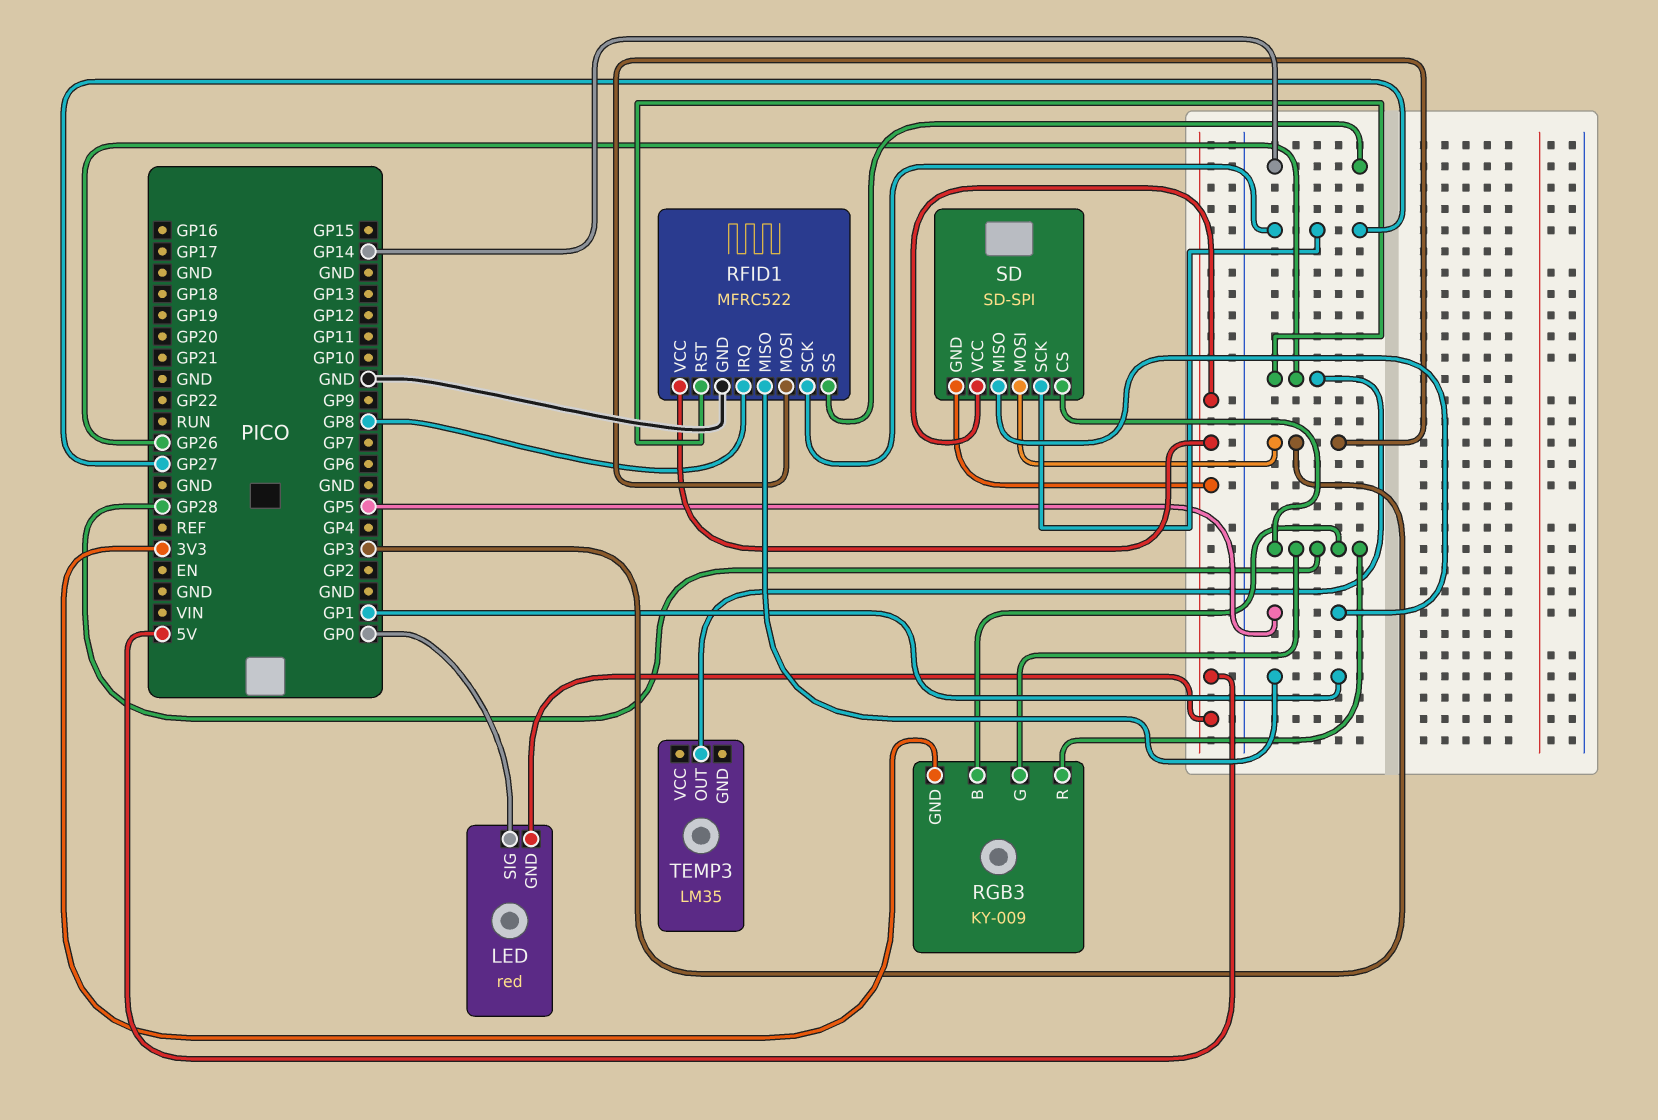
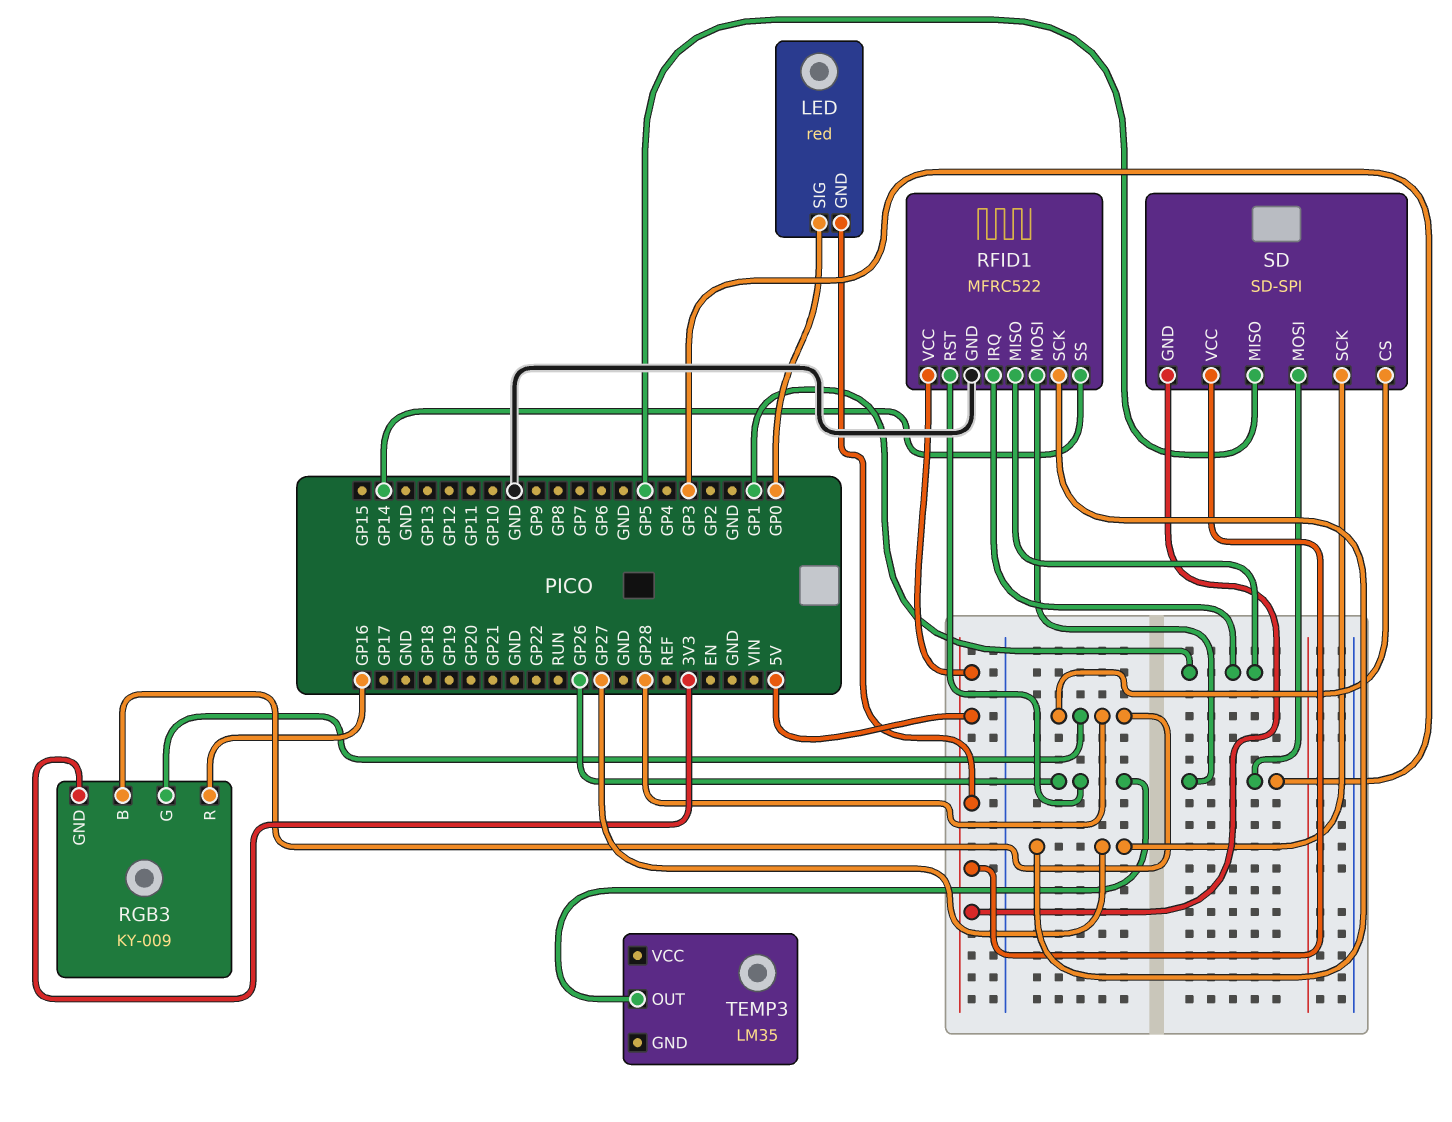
RFID1 pin IRQ: GP8 -> GP1
RGB3 pin R: GP28 -> GP16

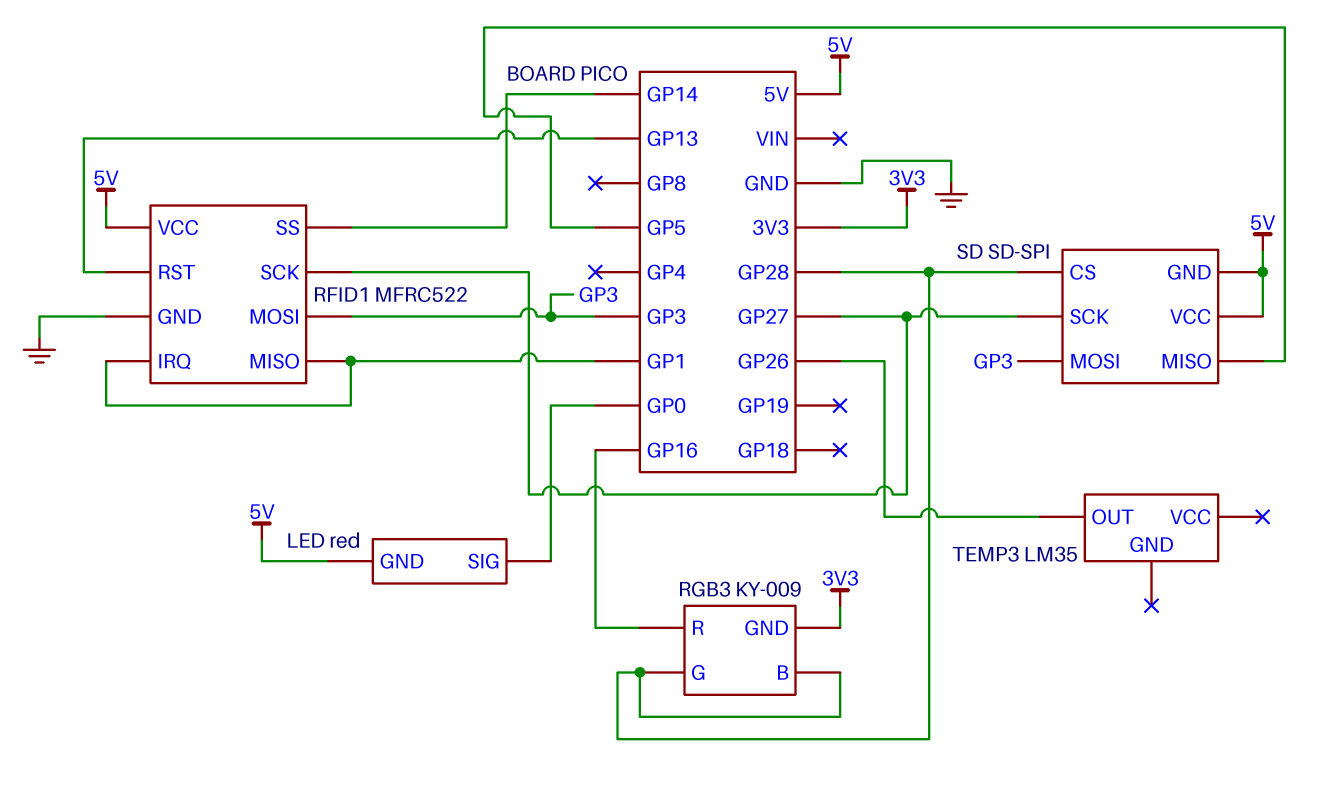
RFID1 pin RST: GP26 -> GP13

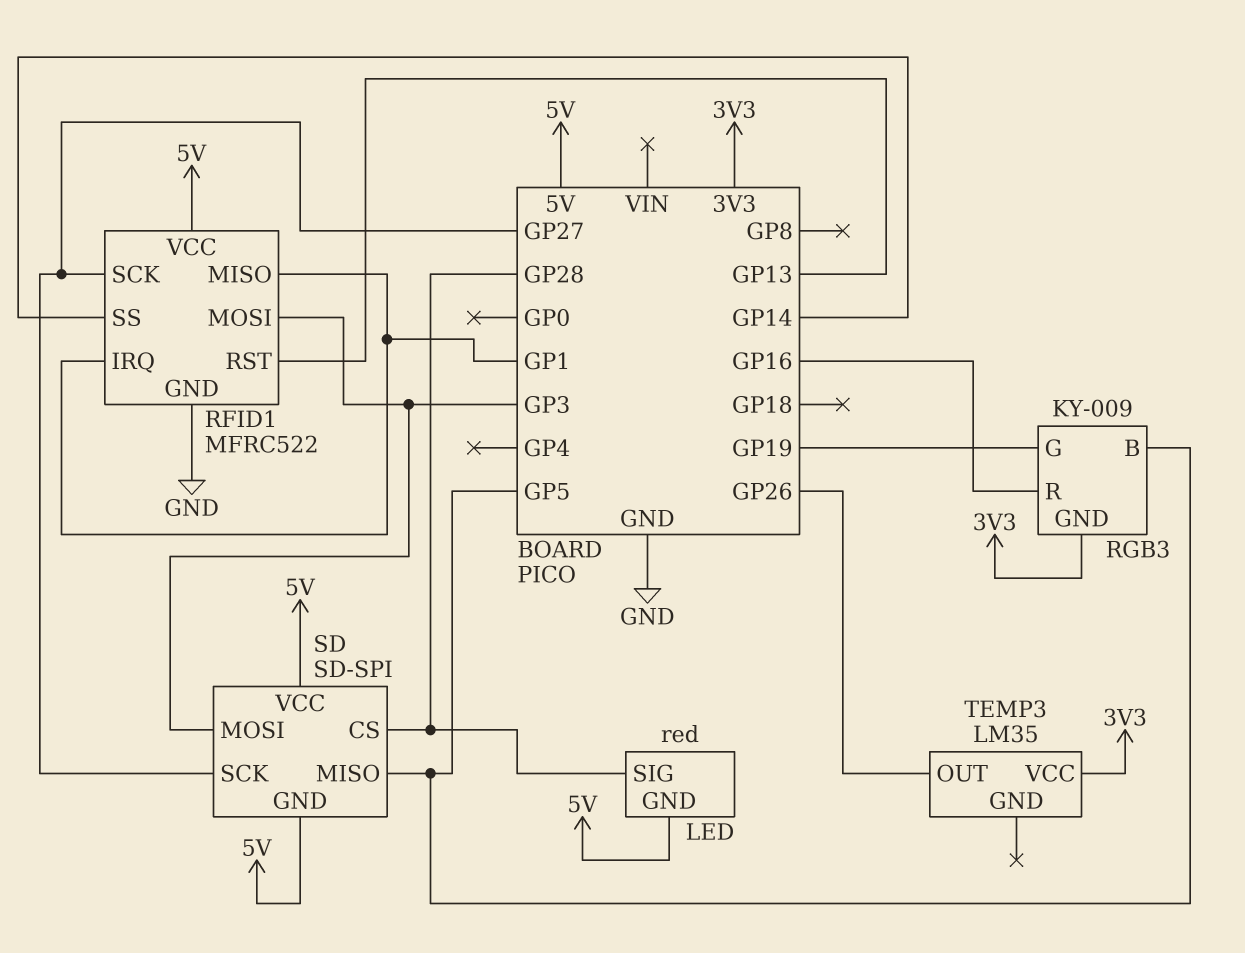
LED pin SIG: GP0 -> GP28
RGB3 pin B: GP28 -> GP5
RGB3 pin G: GP28 -> GP19
TEMP3 pin VCC: none -> 3V3

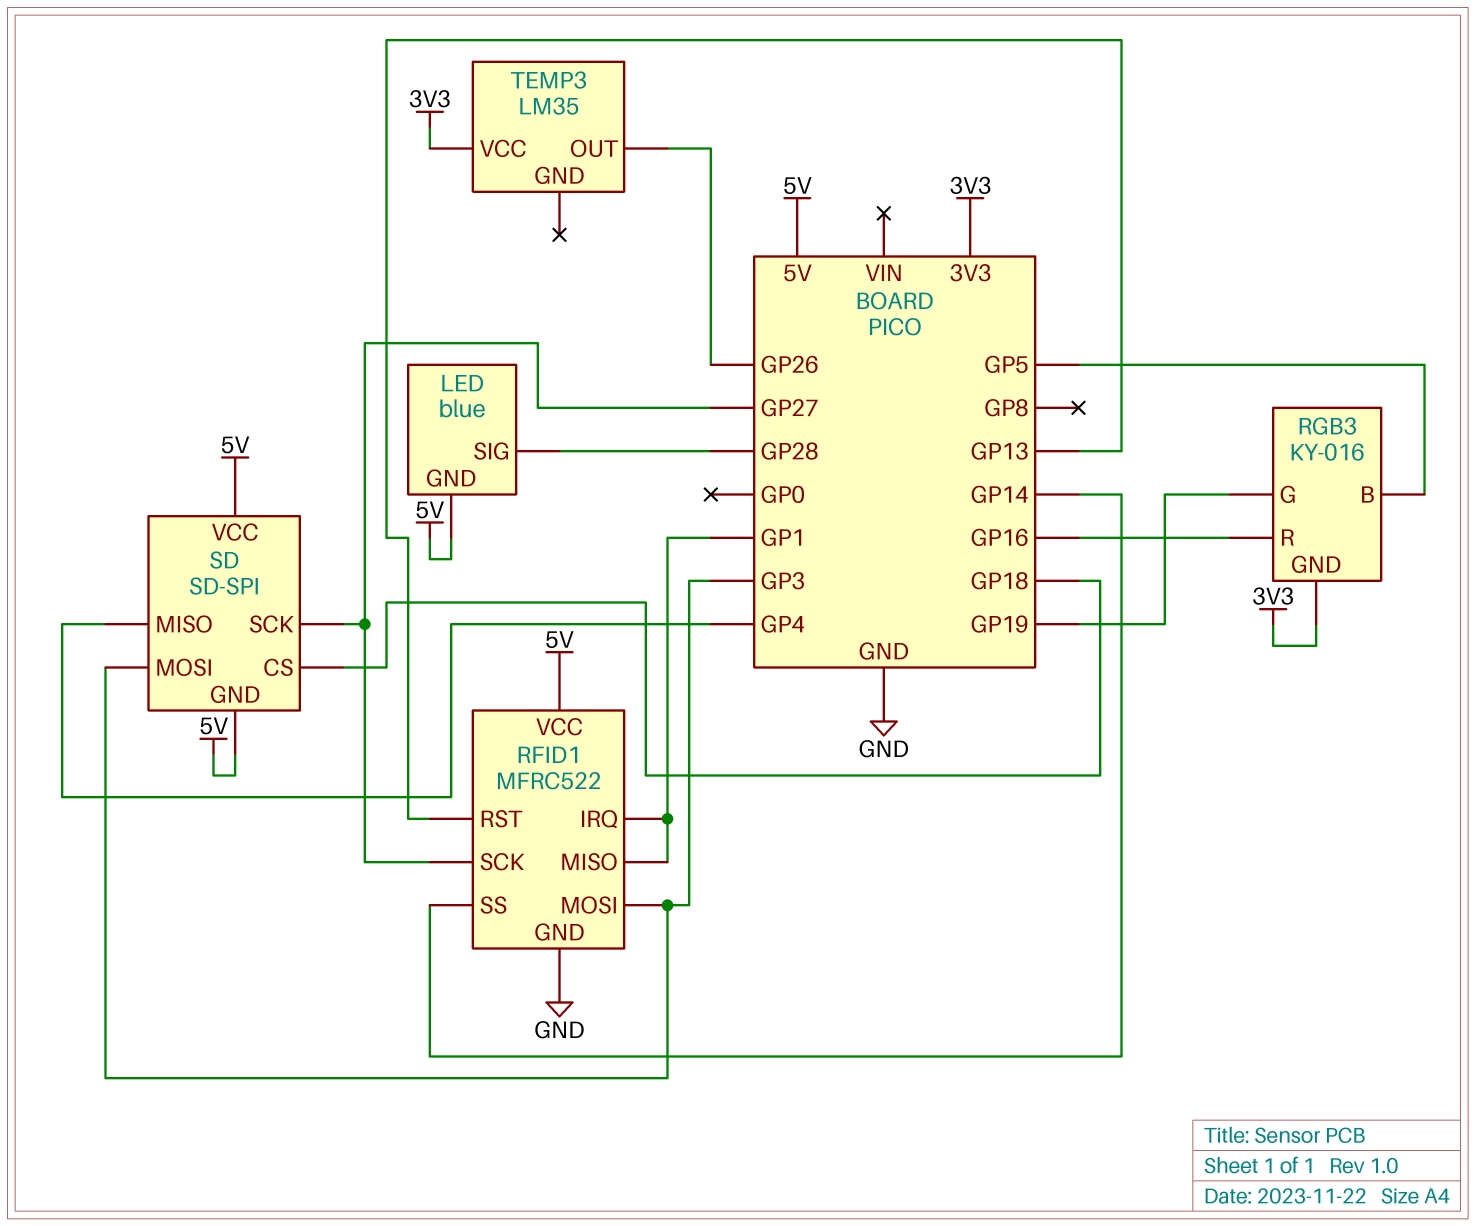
LED: red -> blue
RGB3: KY-009 -> KY-016
SD pin CS: GP28 -> GP18
SD pin MISO: GP5 -> GP4

